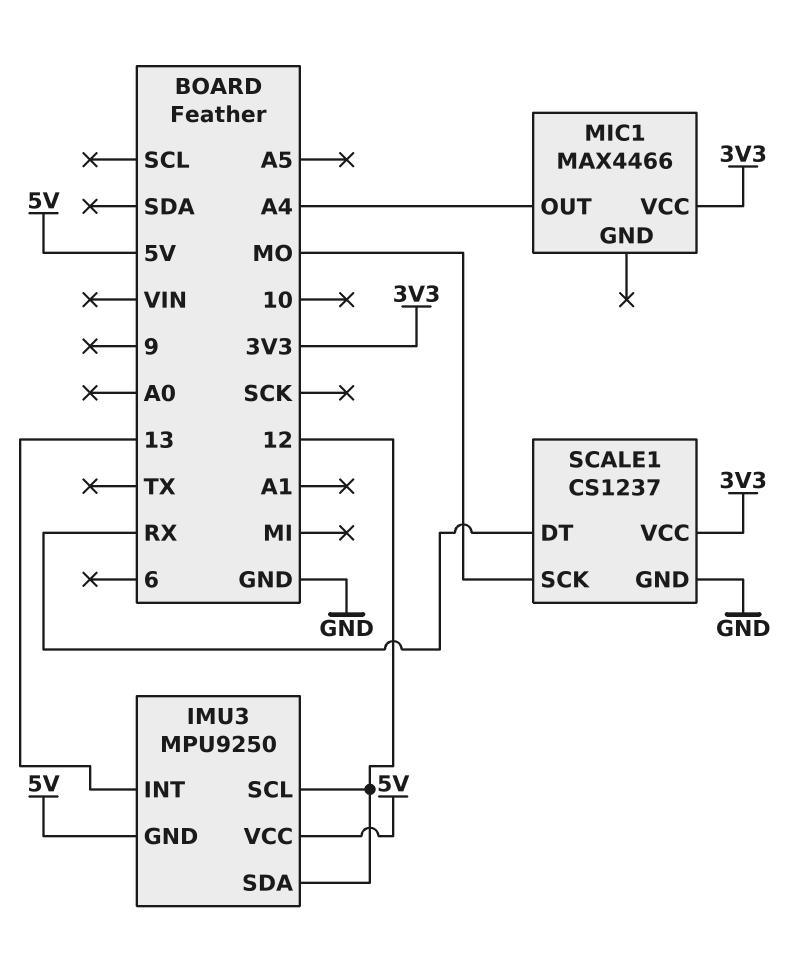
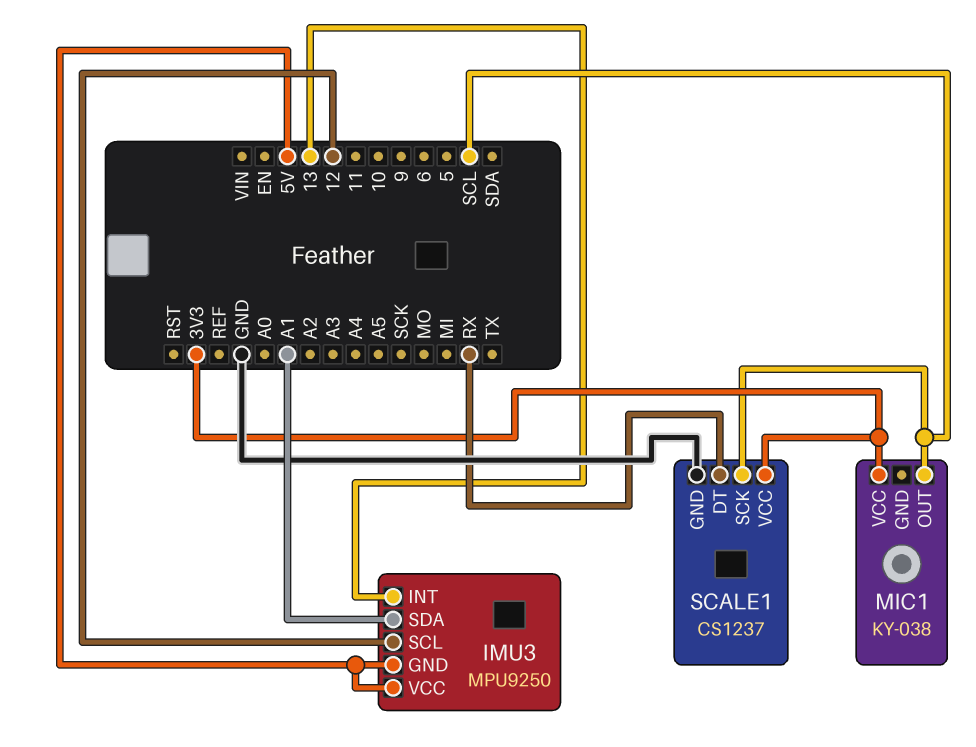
IMU3 pin SDA: 12 -> A1
MIC1: MAX4466 -> KY-038
MIC1 pin OUT: A4 -> SCL
SCALE1 pin SCK: MO -> SCL

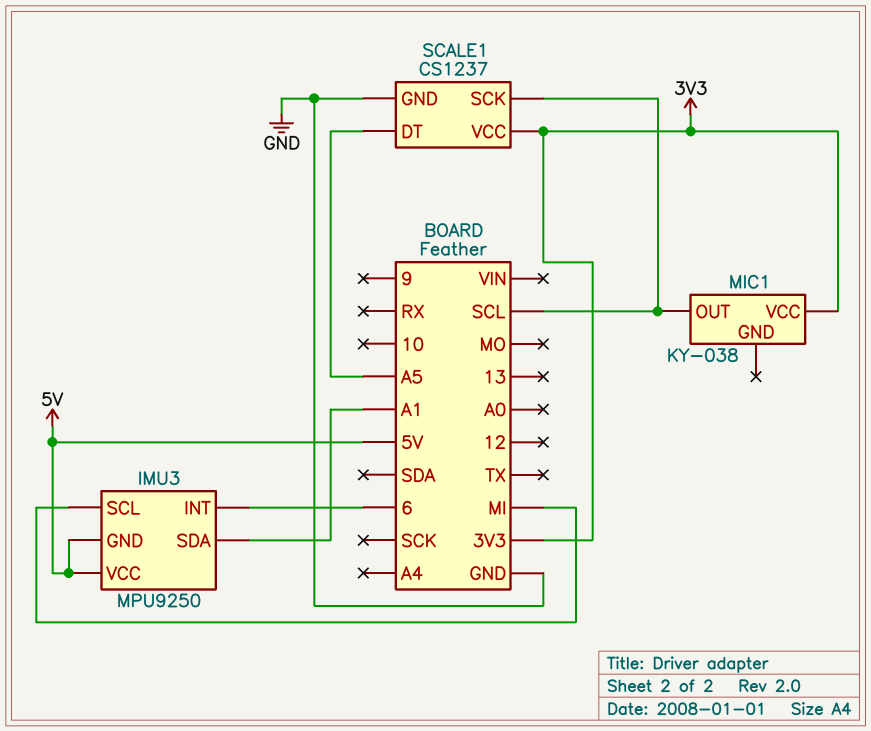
IMU3 pin INT: 13 -> 6
IMU3 pin SCL: 12 -> MI
SCALE1 pin DT: RX -> A5

